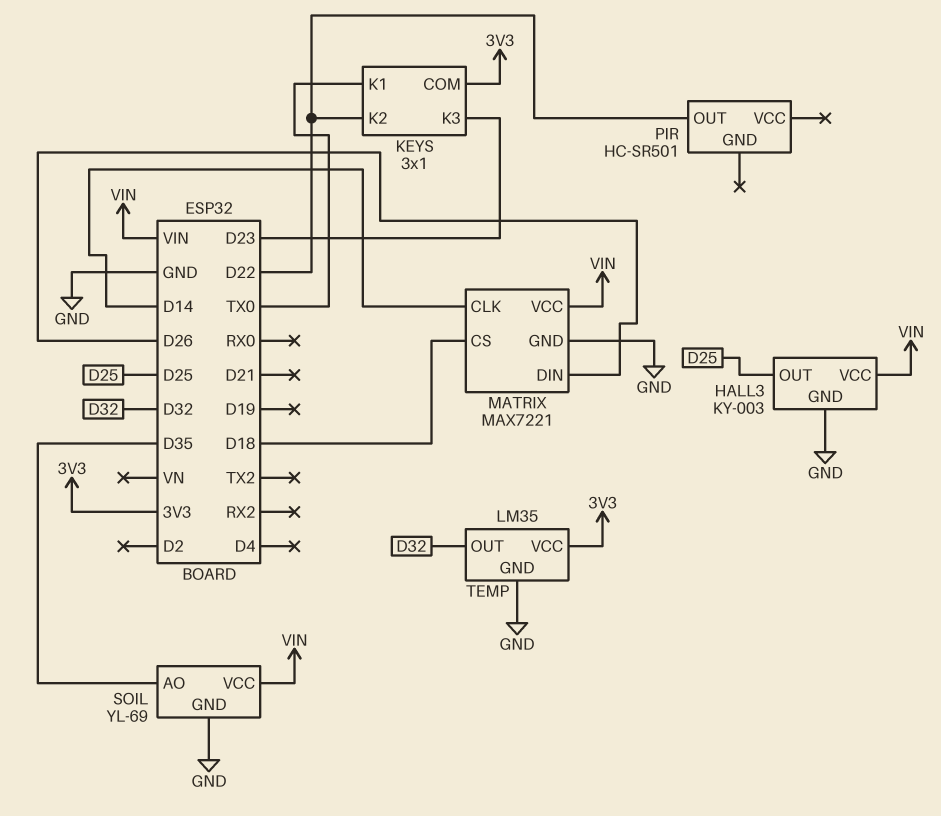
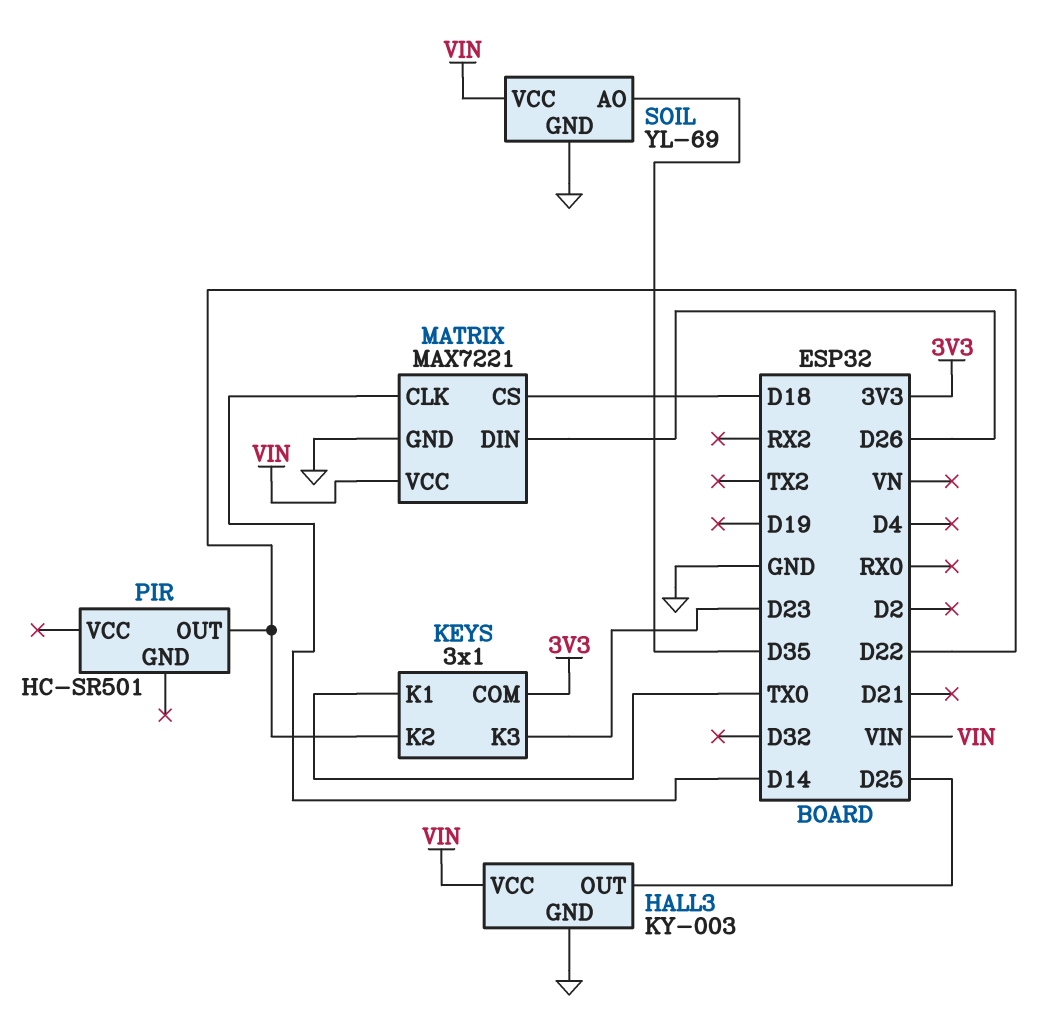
TEMP: LM35 -> none
TEMP pin GND: GND -> none
TEMP pin OUT: D32 -> none
TEMP pin VCC: 3V3 -> none

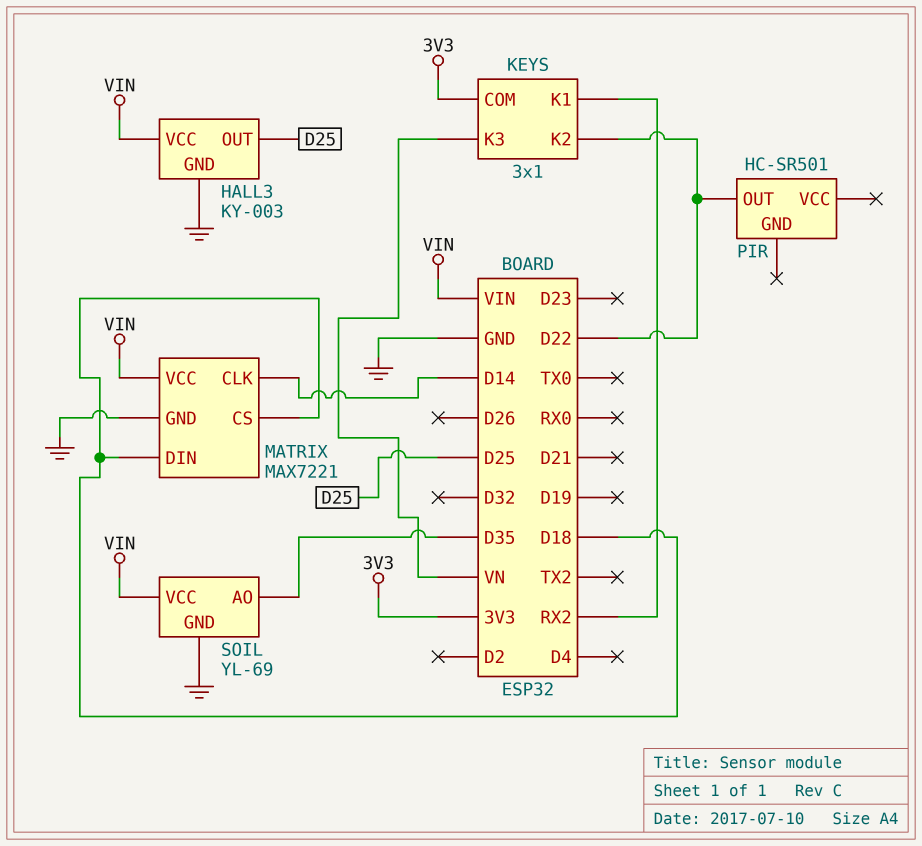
KEYS pin K1: TX0 -> RX2
KEYS pin K3: D23 -> VN
MATRIX pin DIN: D26 -> D18

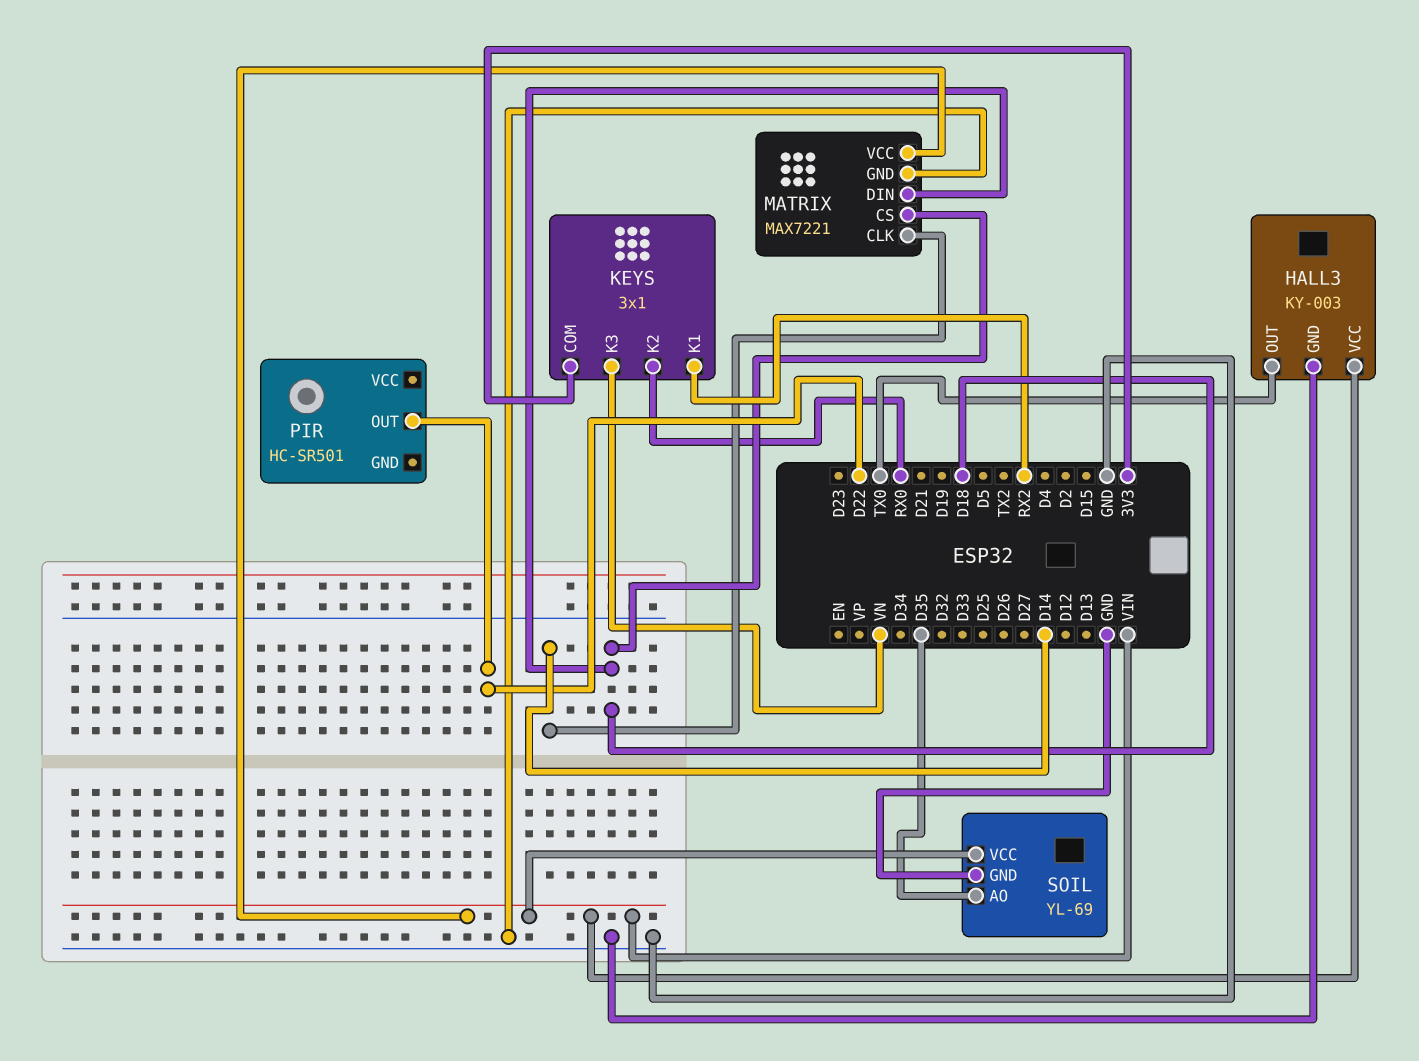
HALL3 pin OUT: D25 -> TX0
KEYS pin K2: D22 -> RX0

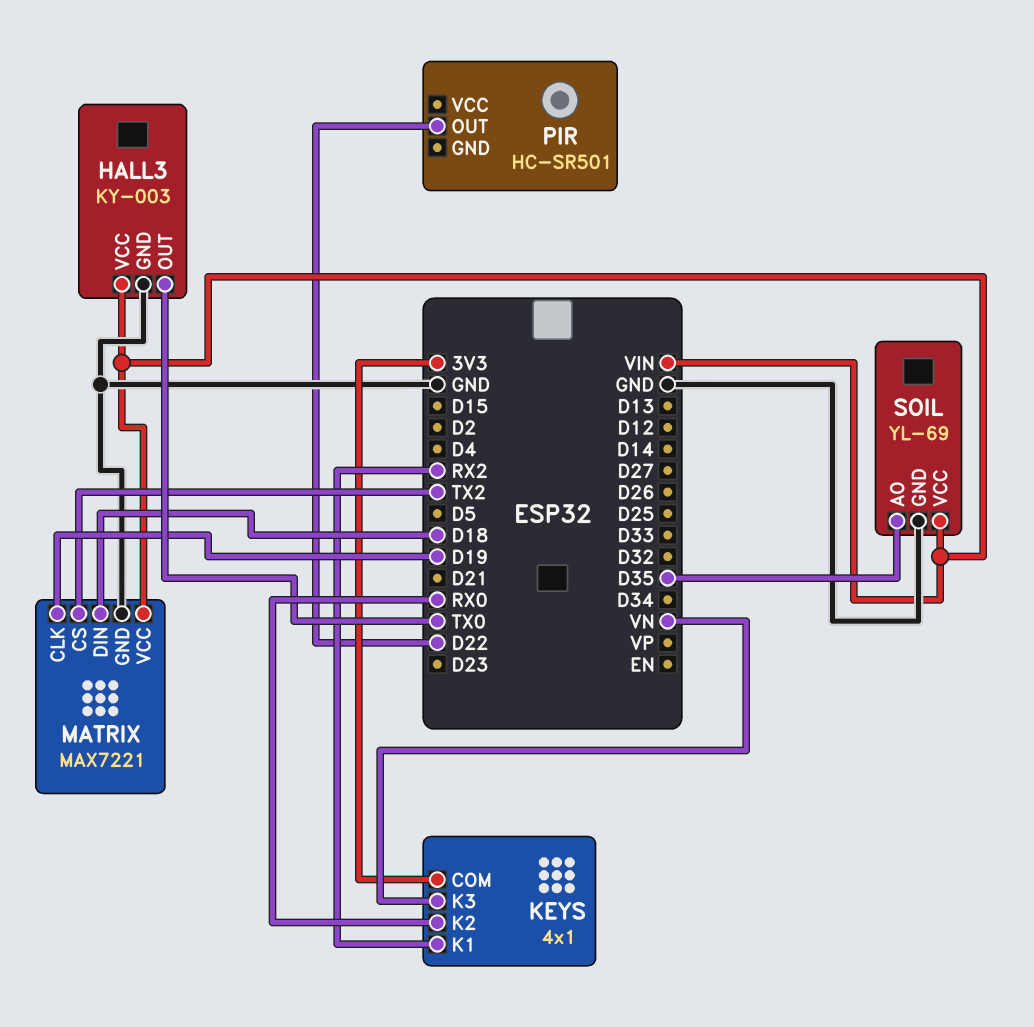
KEYS: 3x1 -> 4x1
MATRIX pin CLK: D14 -> D19
MATRIX pin CS: D18 -> TX2

